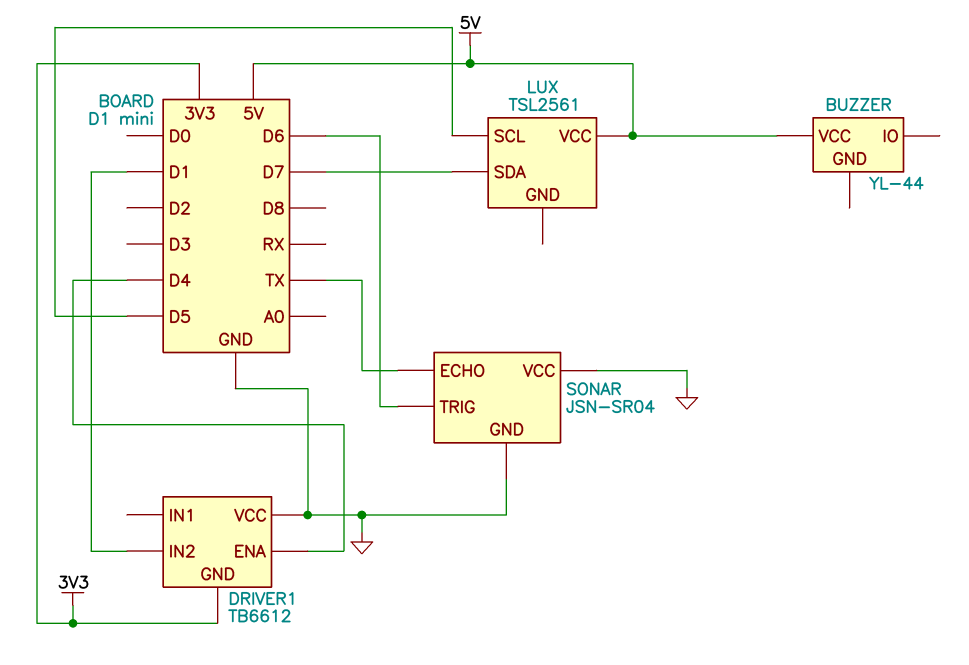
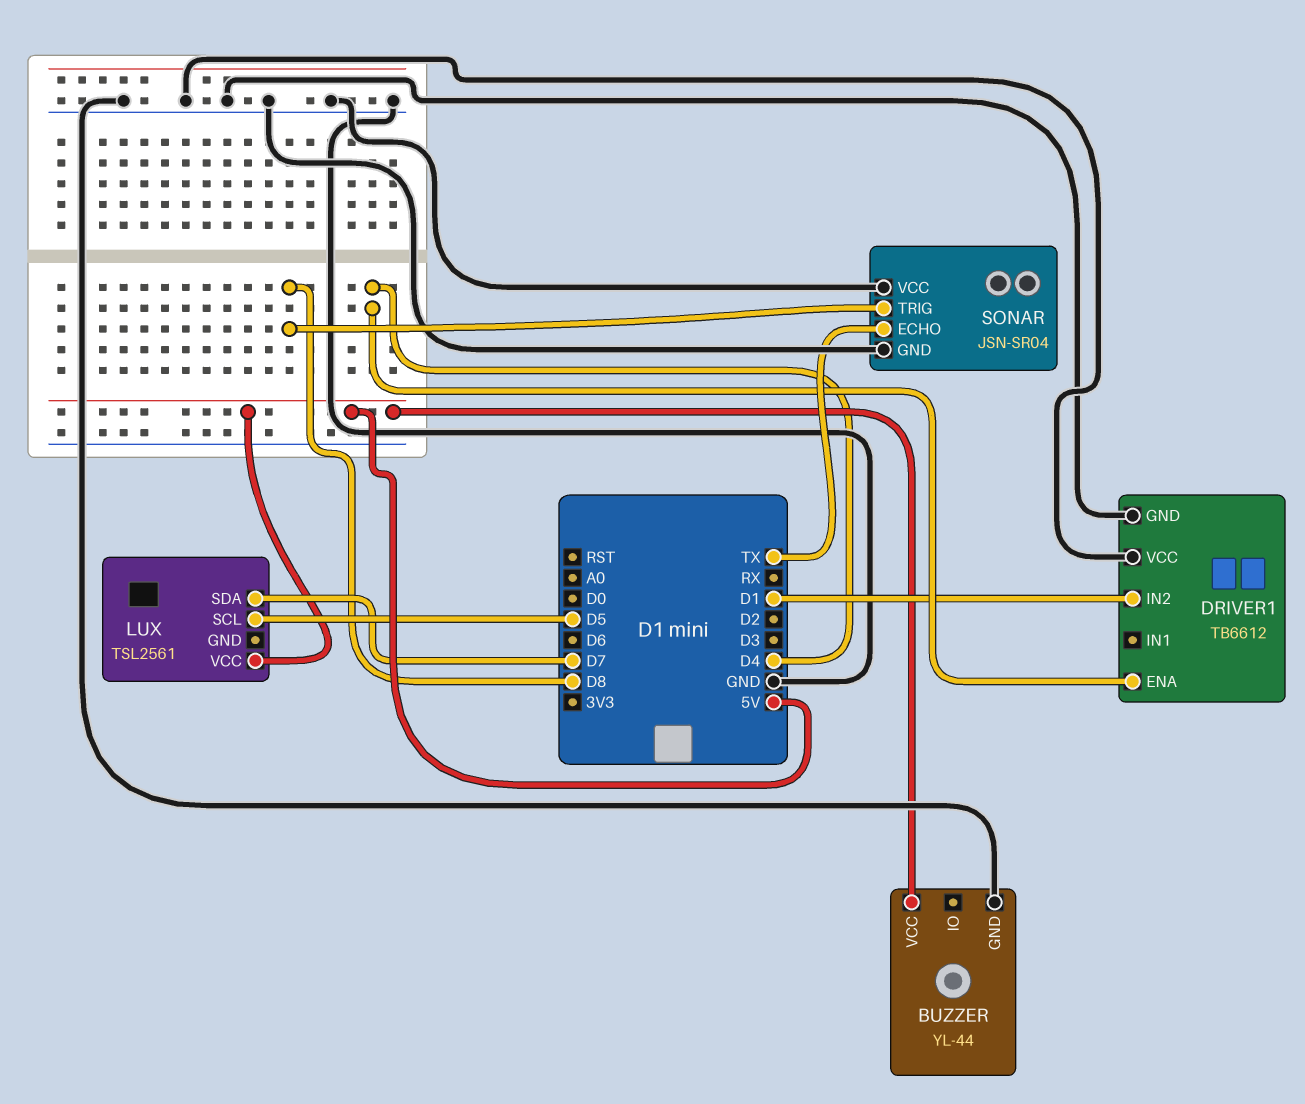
BUZZER pin GND: none -> GND
DRIVER1 pin GND: 3V3 -> GND
SONAR pin TRIG: D6 -> D8

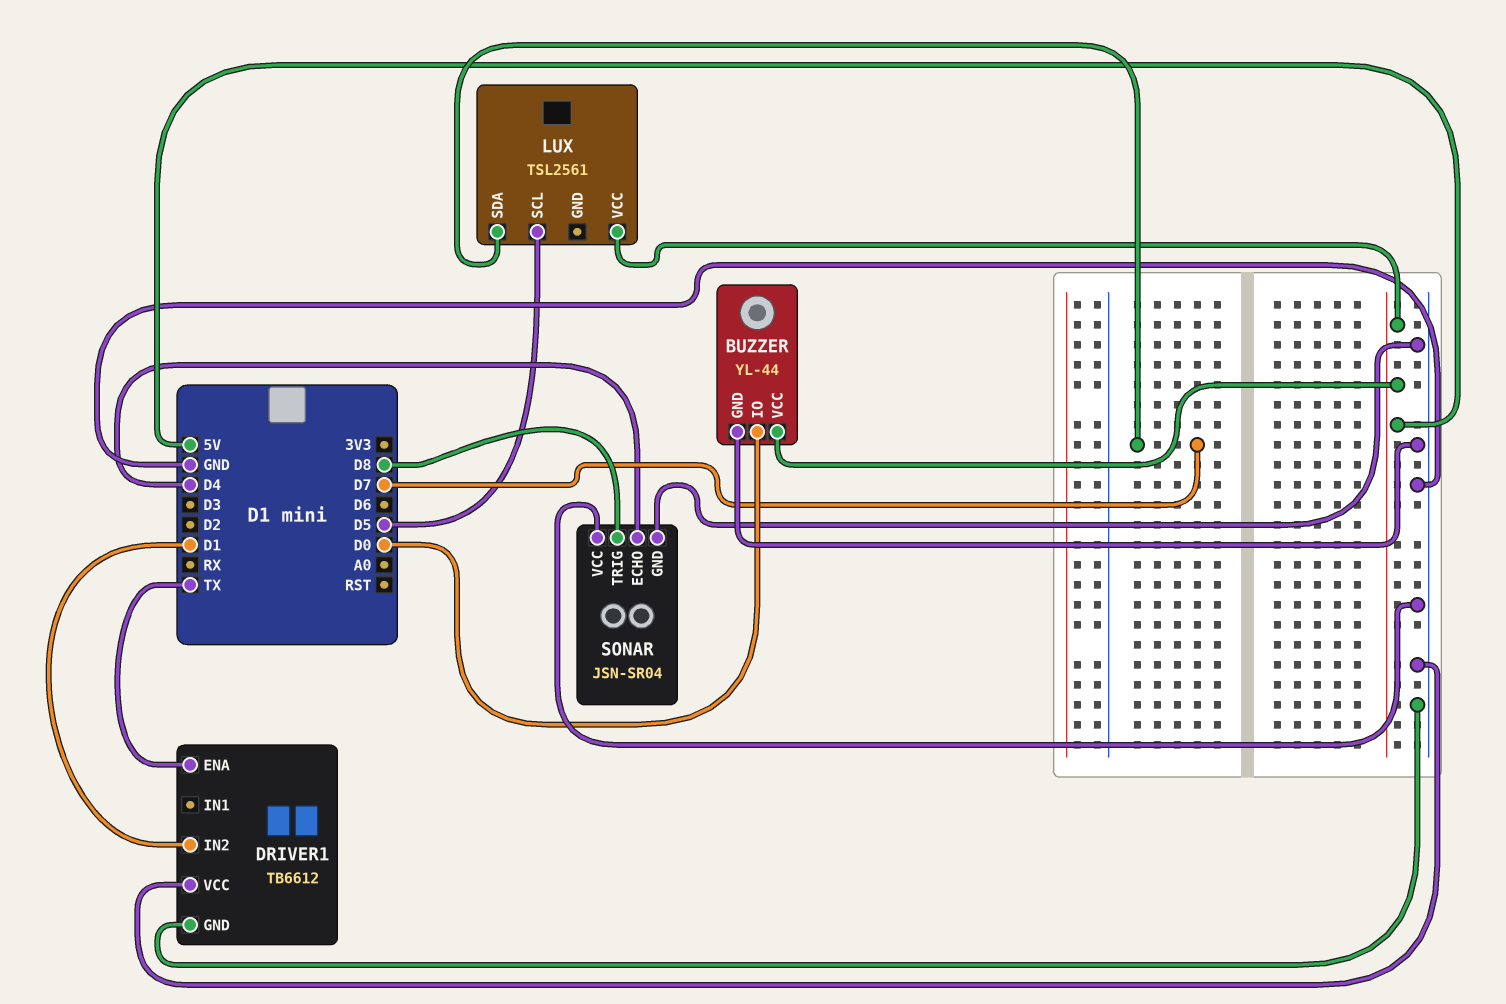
BUZZER pin IO: none -> D0
DRIVER1 pin ENA: D4 -> TX
SONAR pin ECHO: TX -> D4

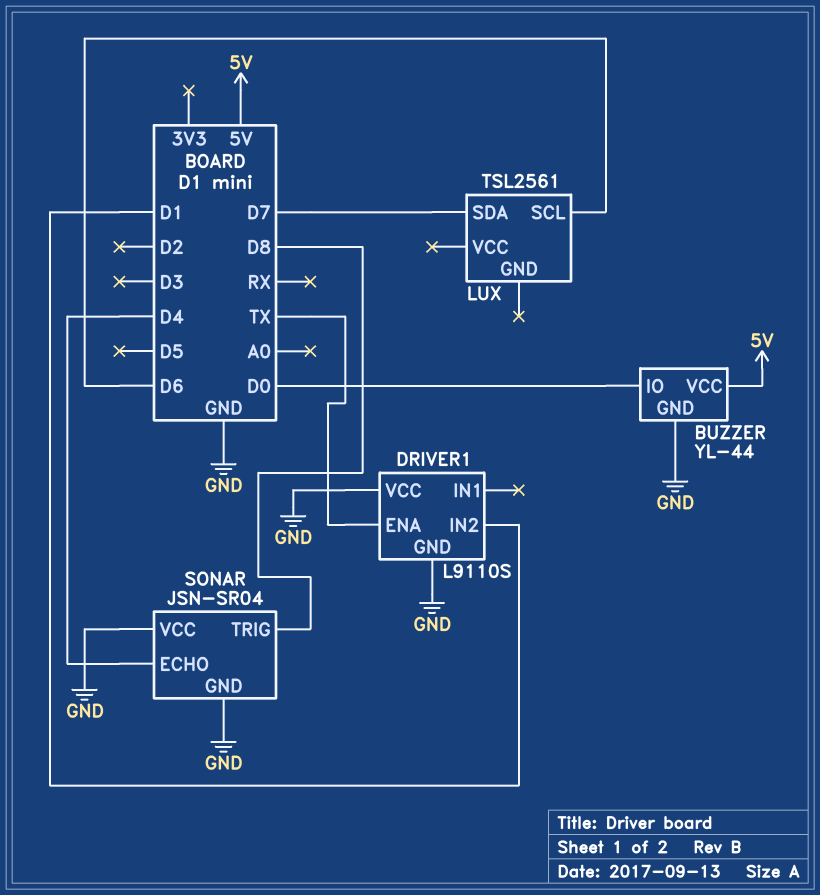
DRIVER1: TB6612 -> L9110S
LUX pin SCL: D5 -> D6
LUX pin VCC: 5V -> none

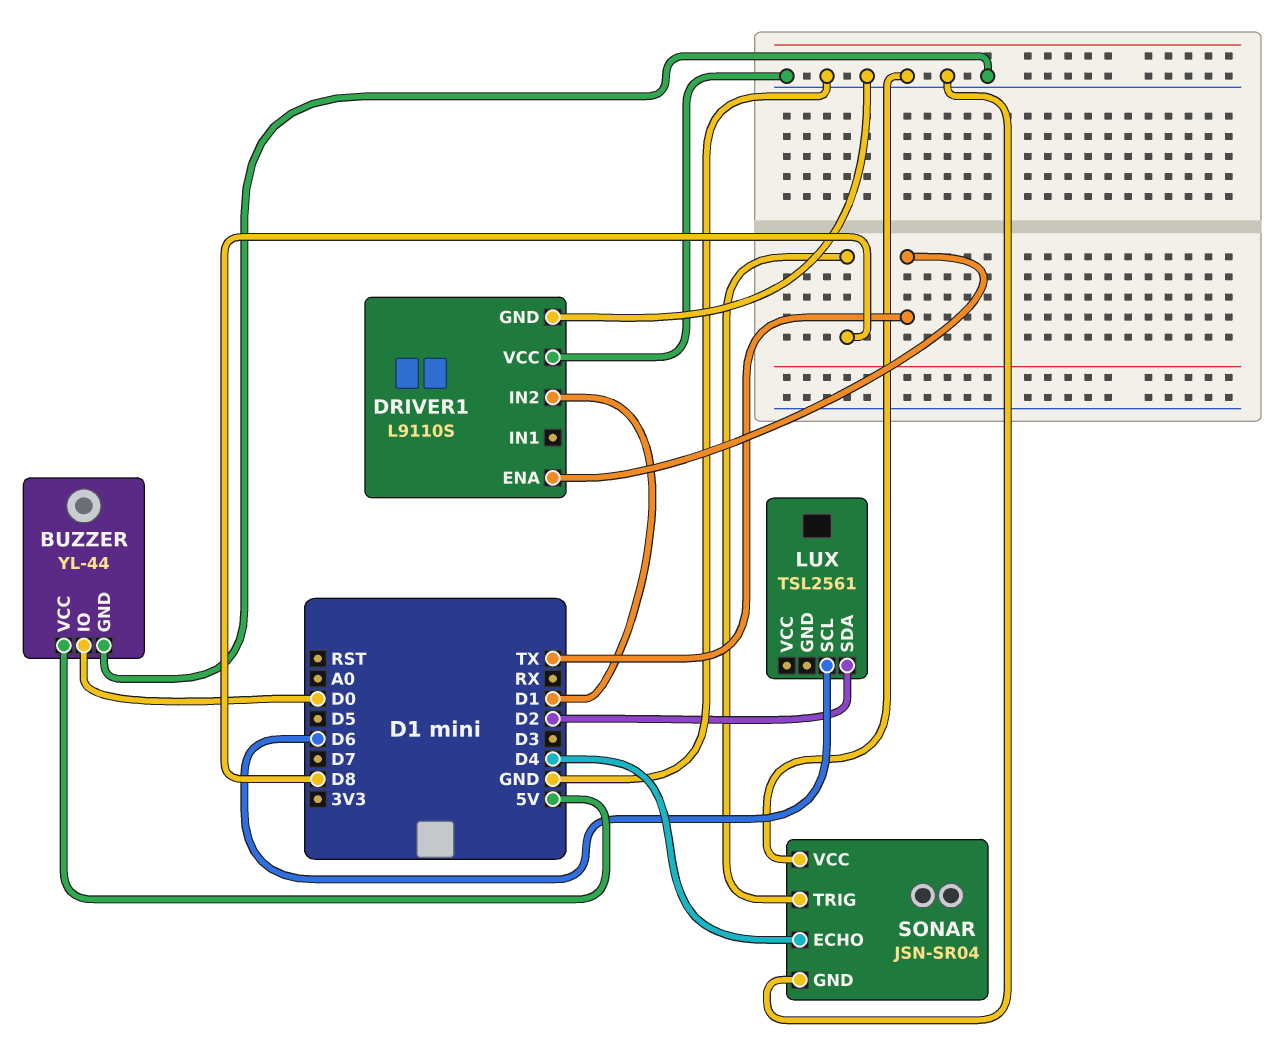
LUX pin SDA: D7 -> D2

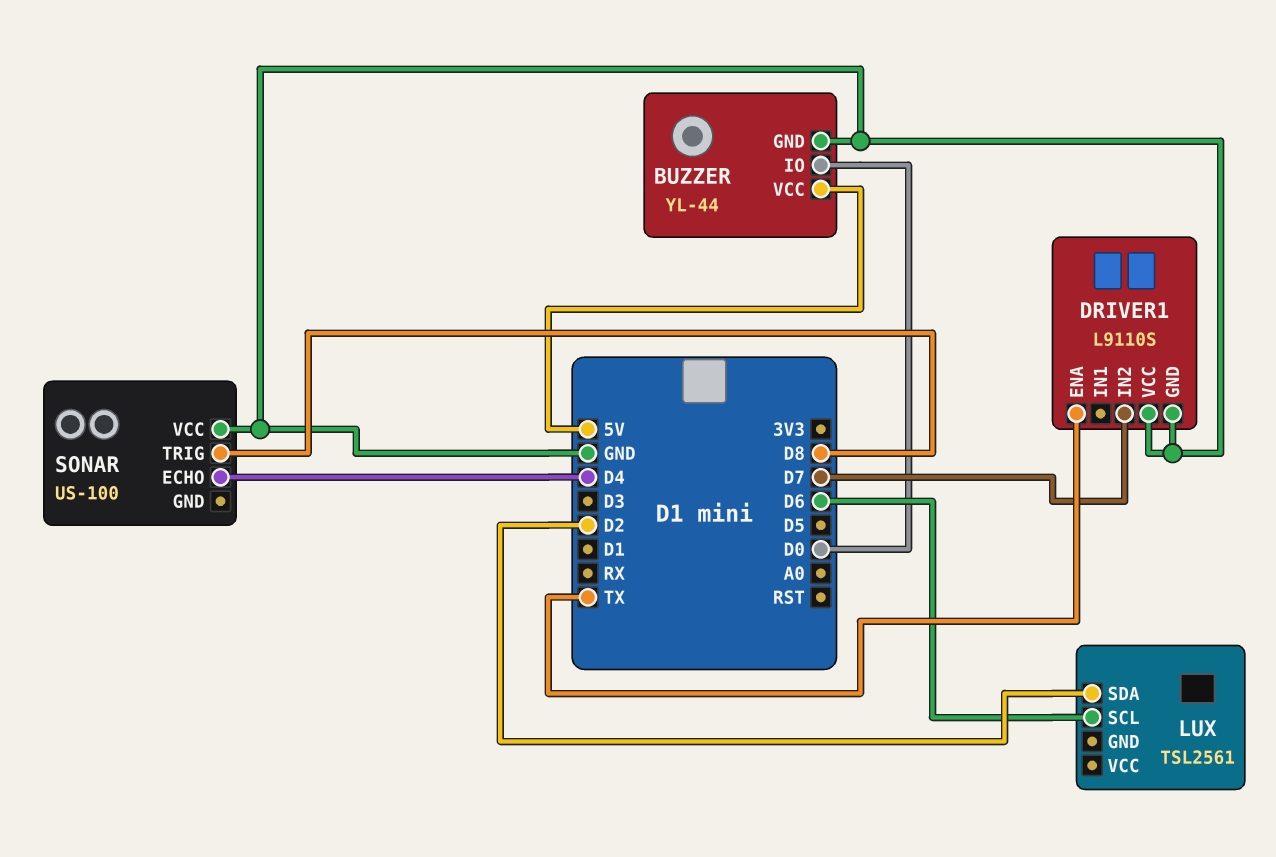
DRIVER1 pin IN2: D1 -> D7
SONAR: JSN-SR04 -> US-100
SONAR pin GND: GND -> none

